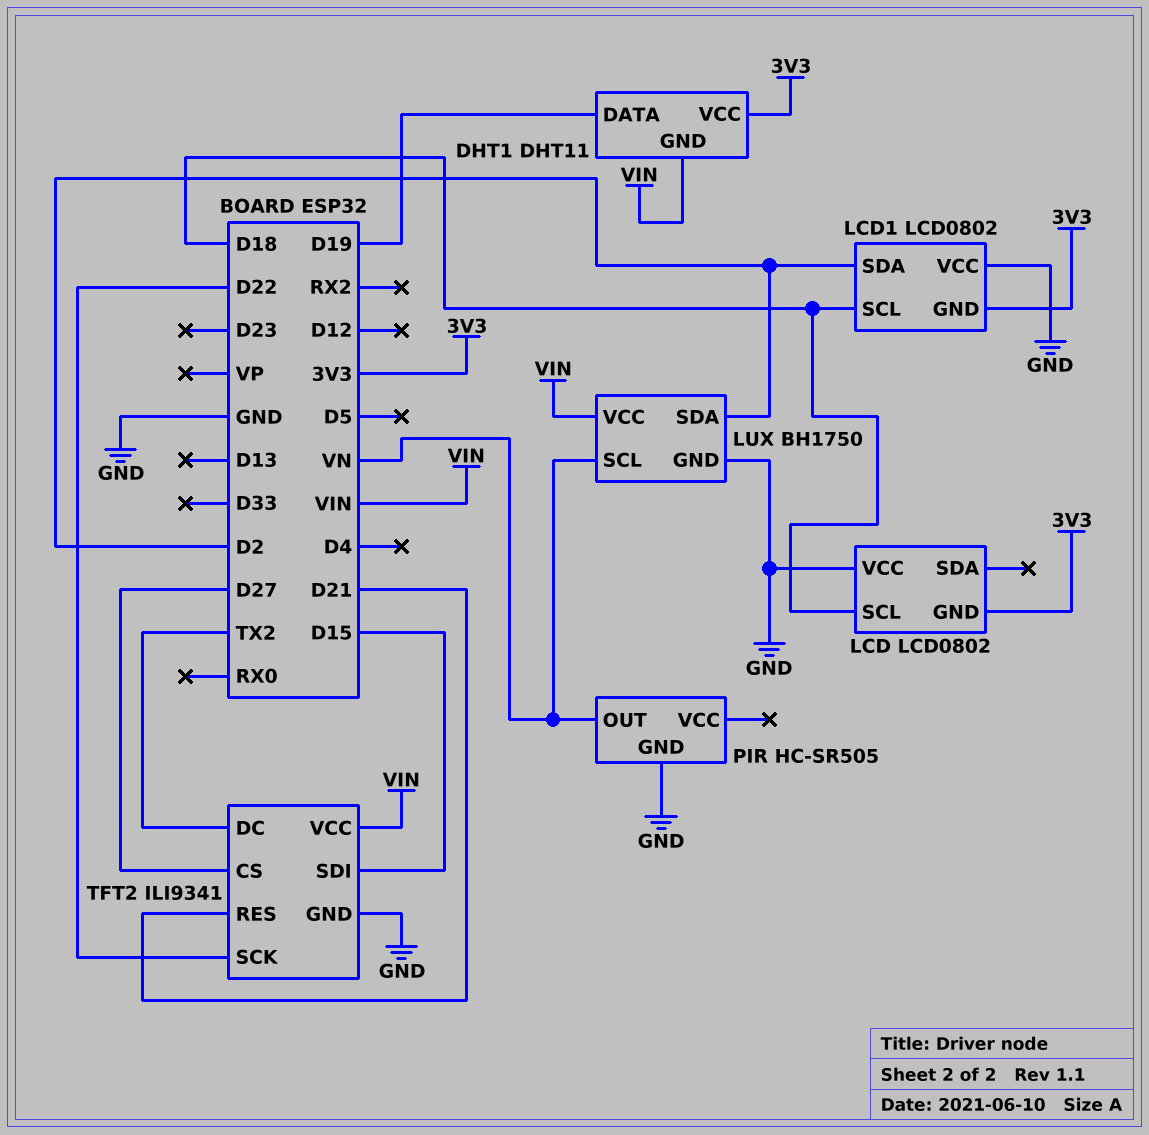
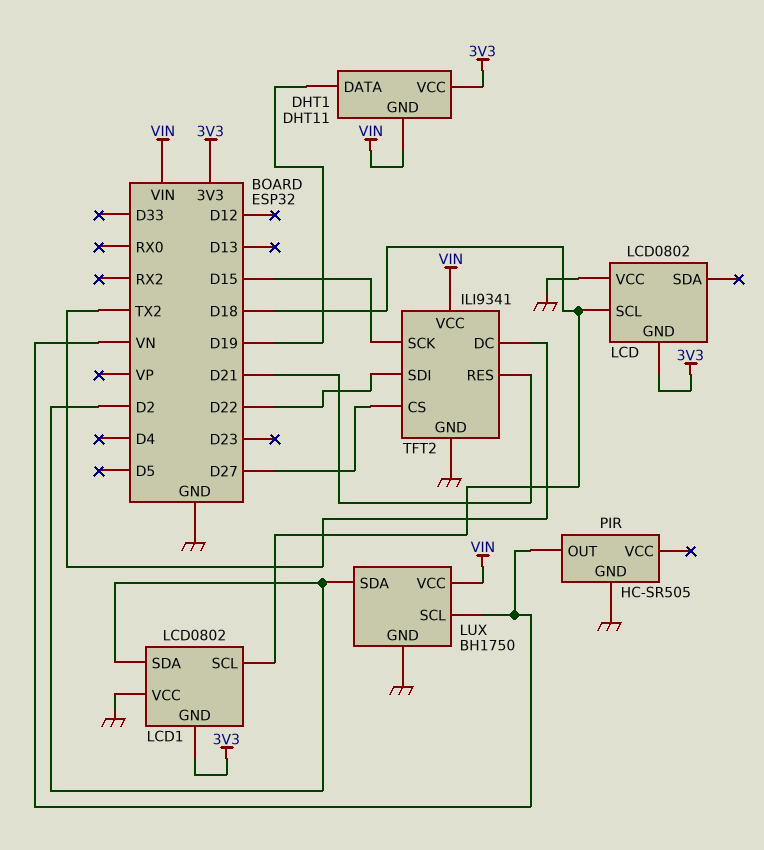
TFT2 pin SCK: D22 -> D15
TFT2 pin SDI: D15 -> D22

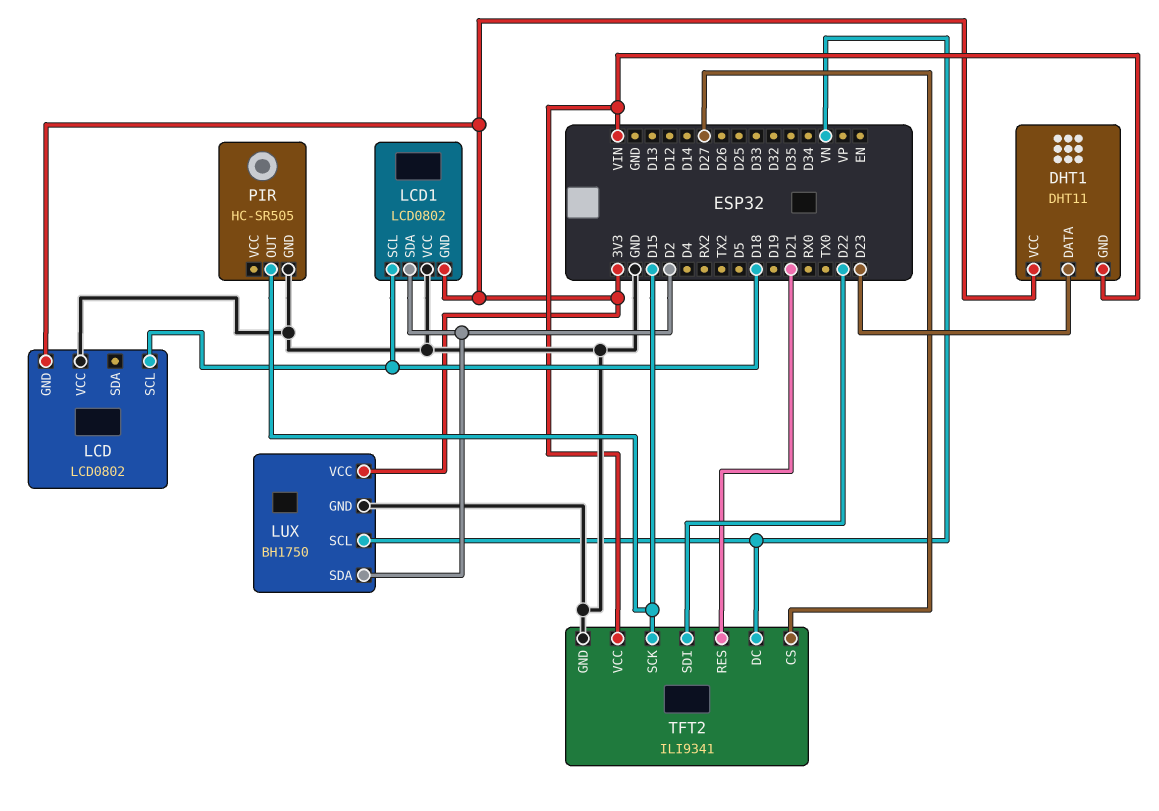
DHT1 pin DATA: D19 -> D23
LUX pin VCC: VIN -> 3V3
PIR pin OUT: VN -> D15
TFT2 pin DC: TX2 -> VN

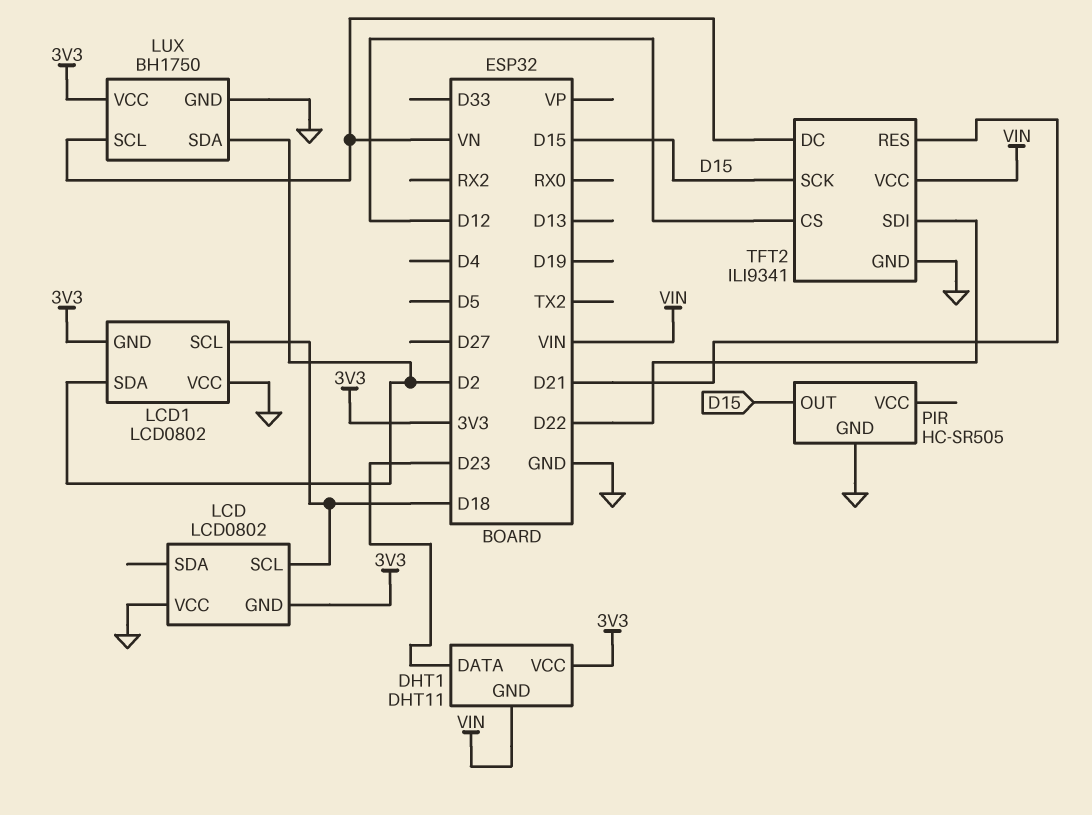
TFT2 pin CS: D27 -> D12

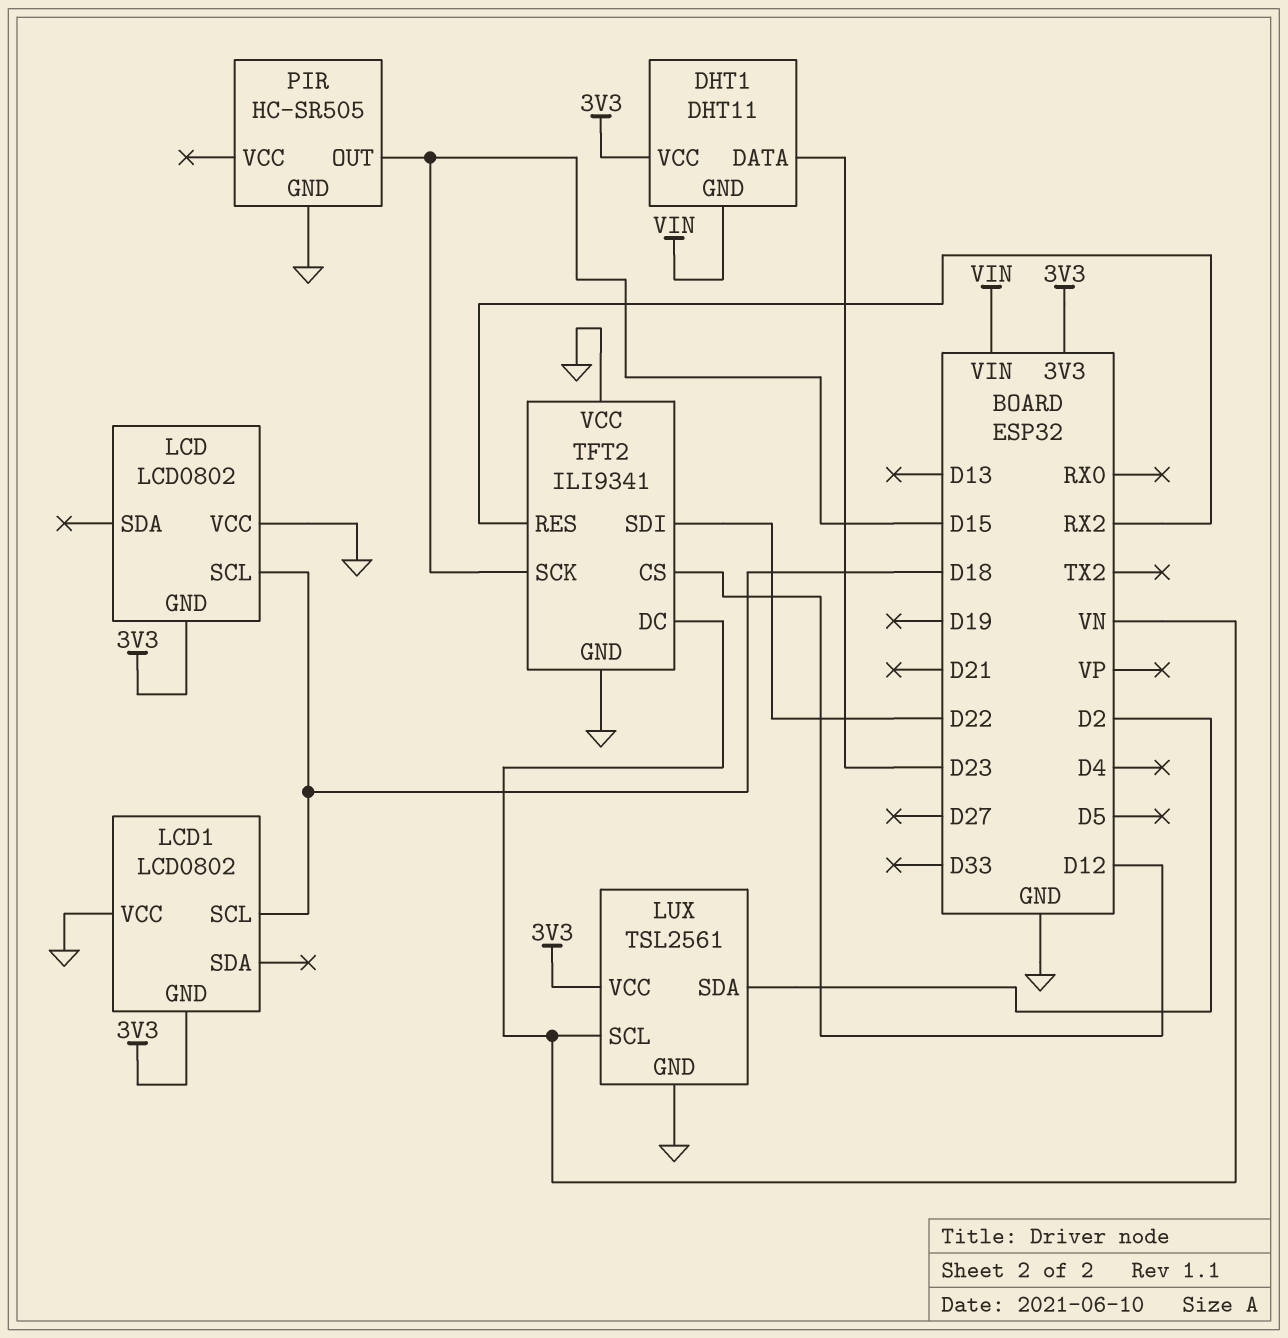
LCD1 pin SDA: D2 -> none
LUX: BH1750 -> TSL2561
TFT2 pin RES: D21 -> RX2
TFT2 pin VCC: VIN -> GND

